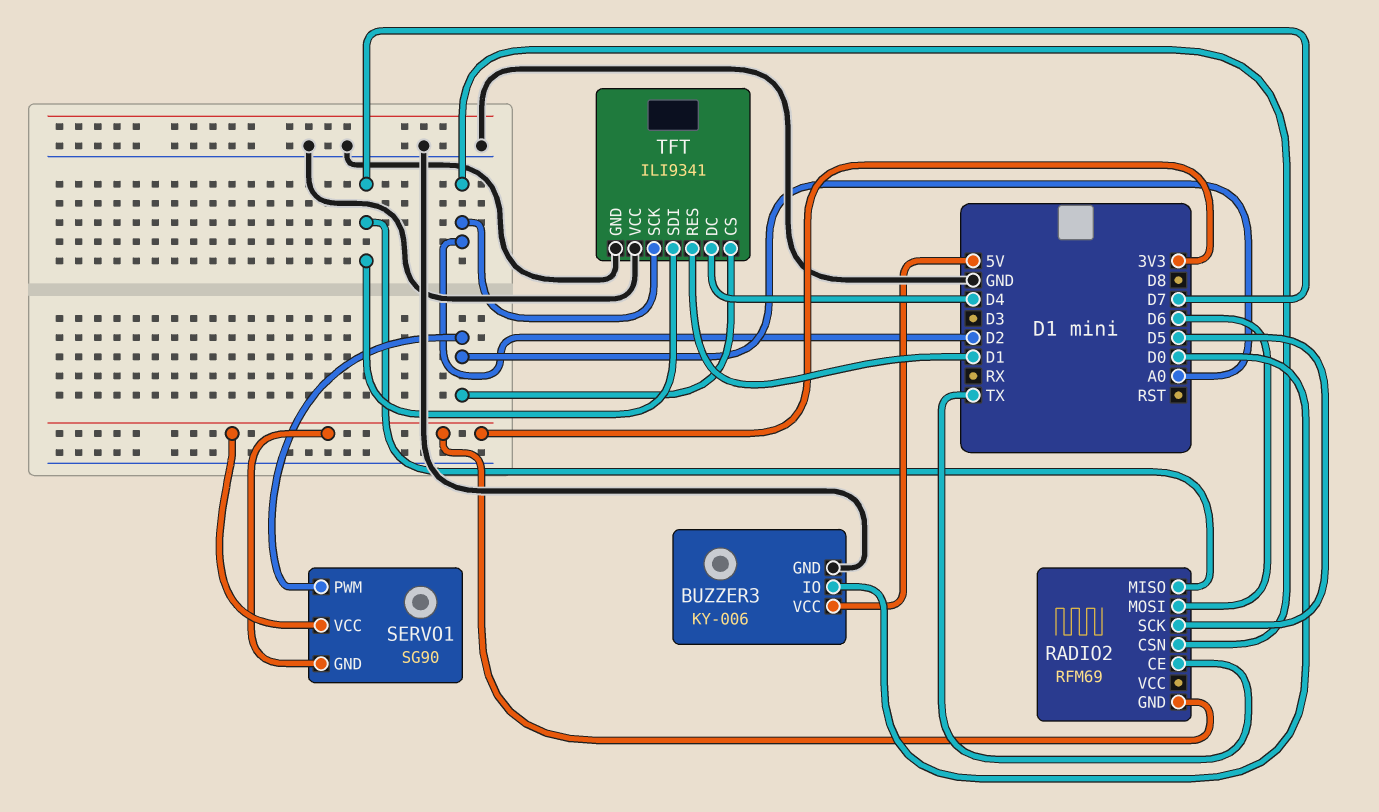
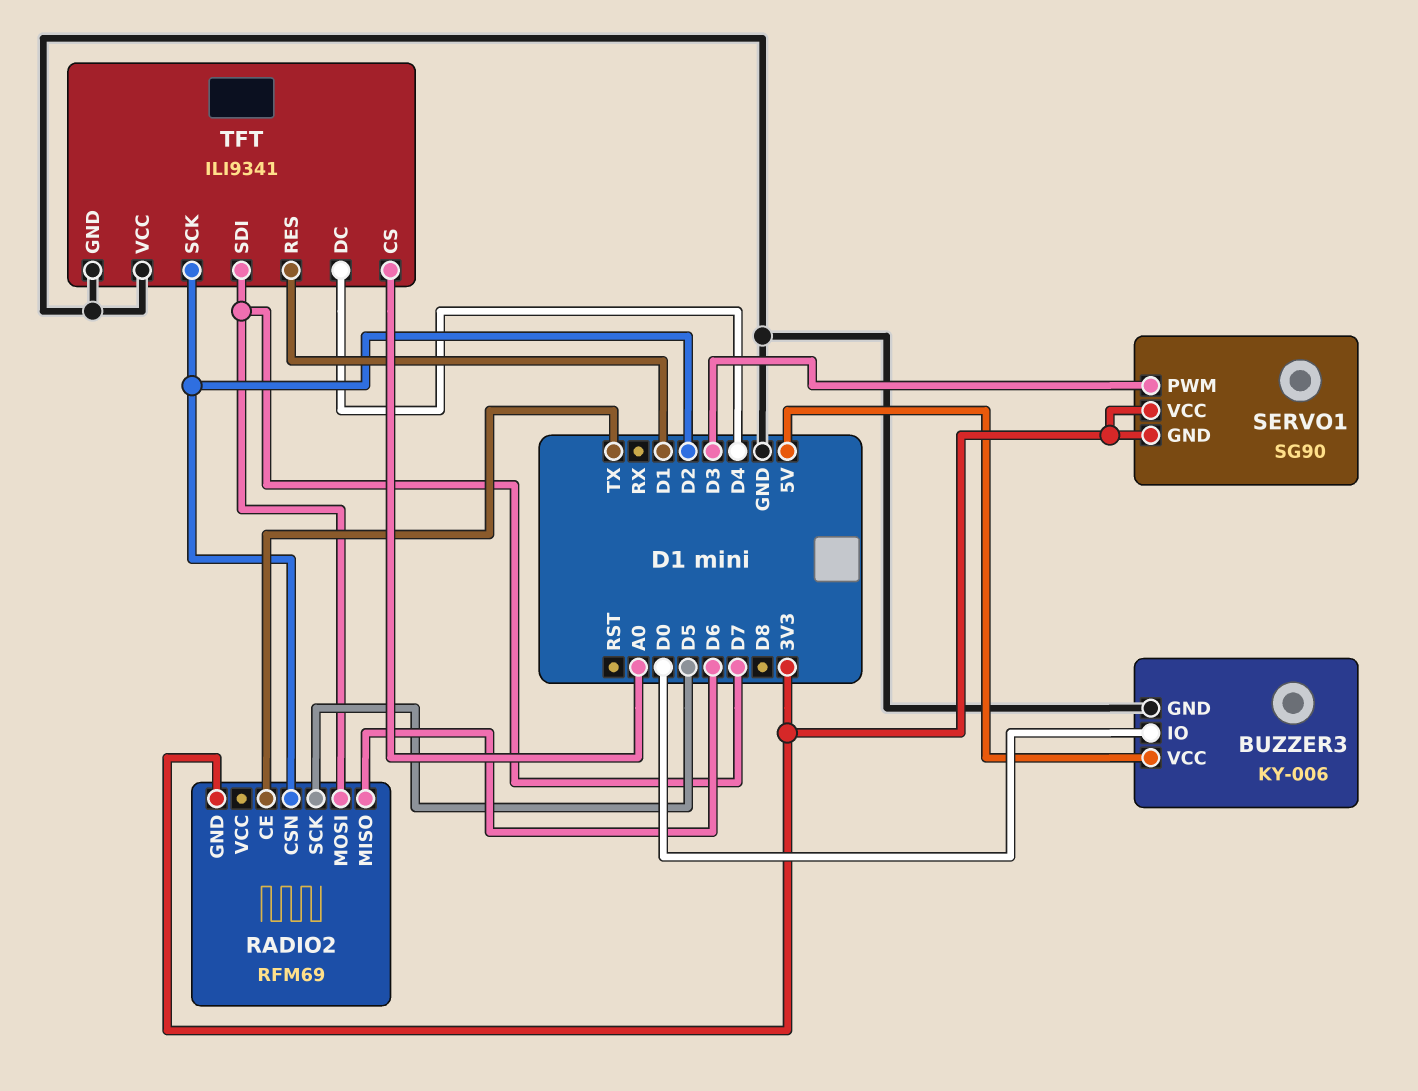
RADIO2 pin MISO: D7 -> D6
RADIO2 pin MOSI: D6 -> D7
SERVO1 pin PWM: A0 -> D3

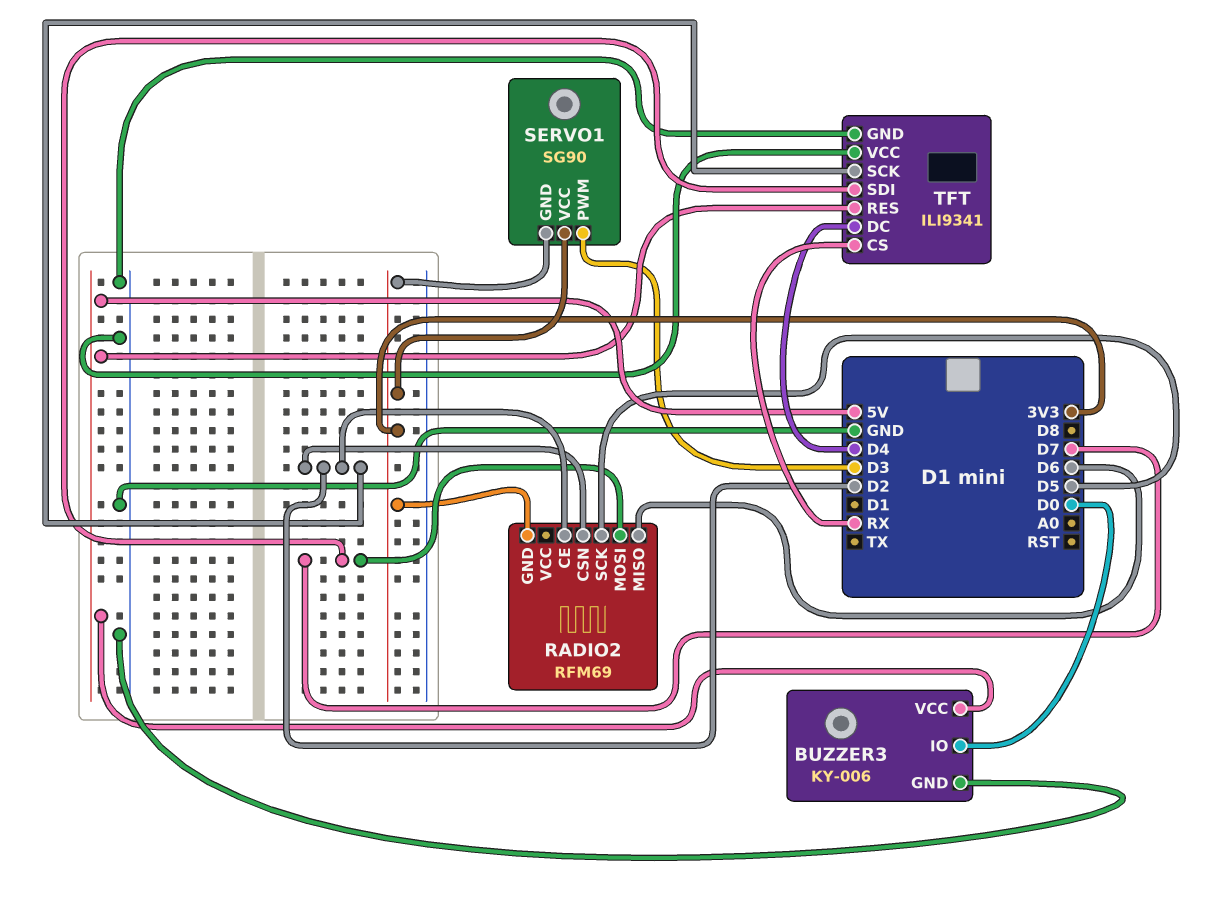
RADIO2 pin CE: TX -> D2
TFT pin CS: A0 -> RX
TFT pin RES: D1 -> 5V

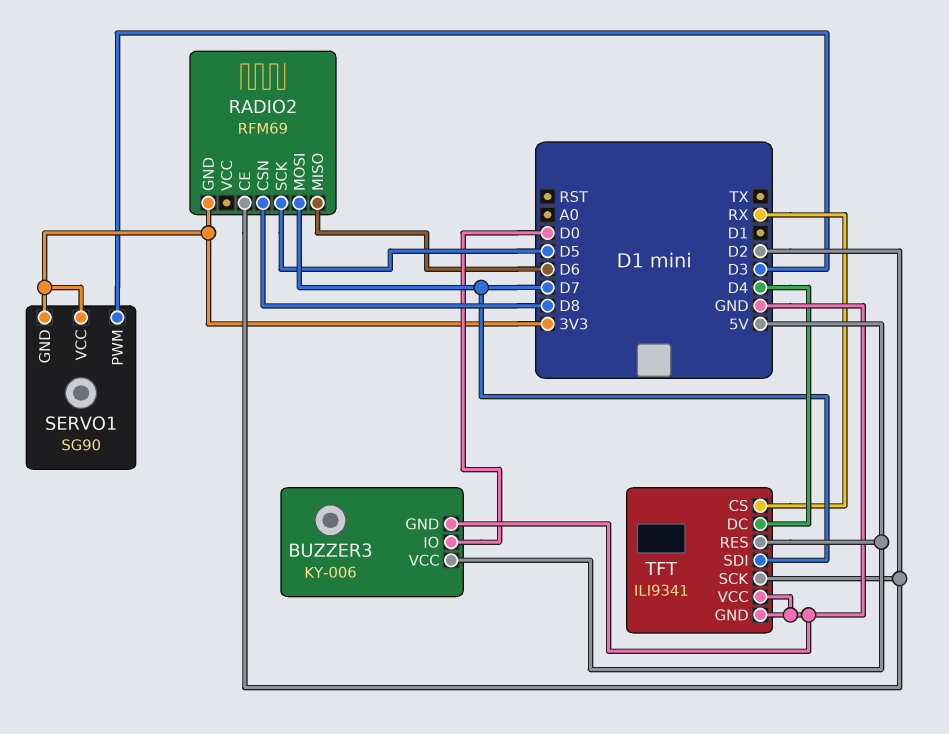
RADIO2 pin CSN: D2 -> D8

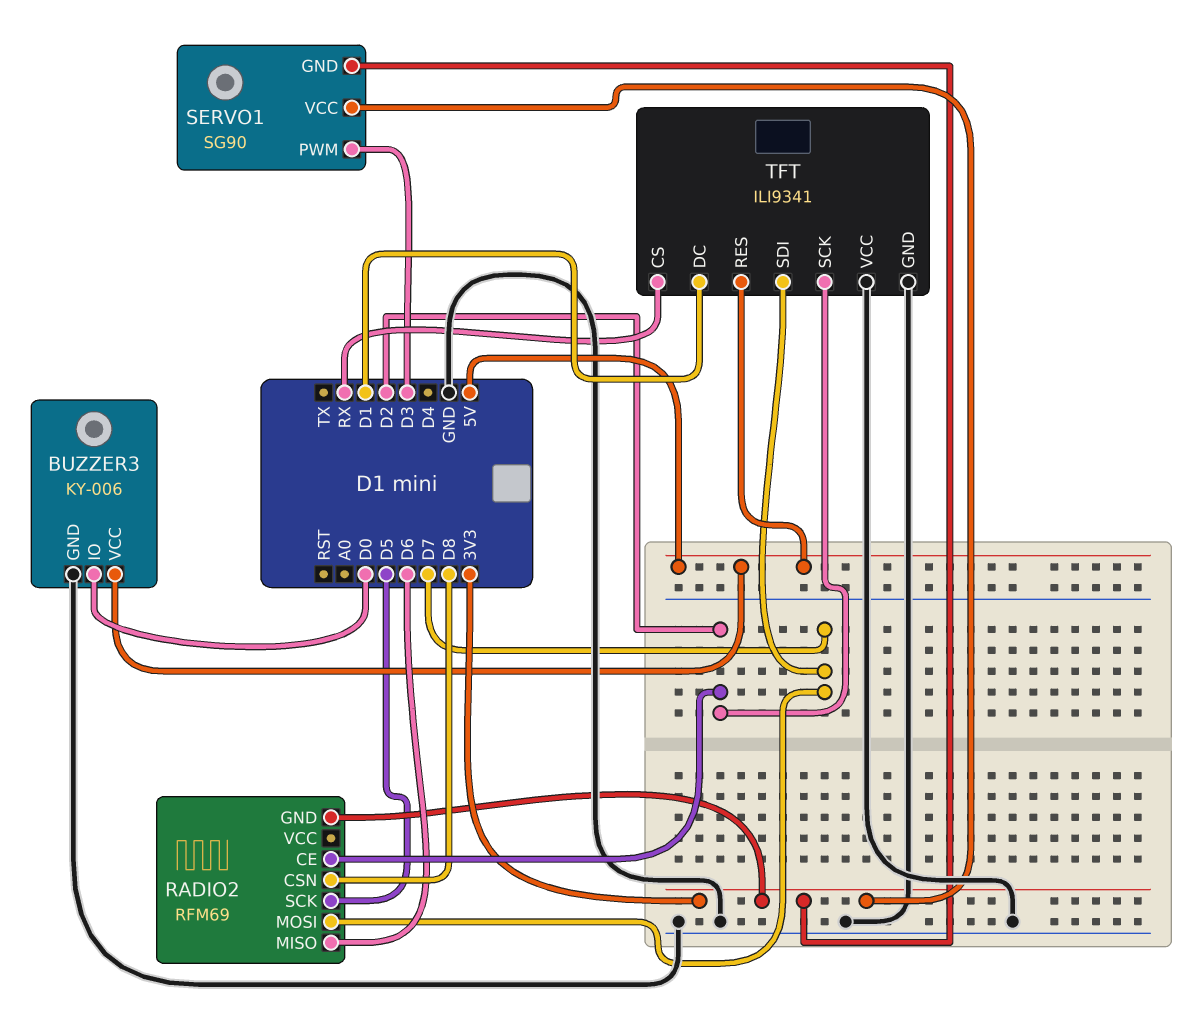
TFT pin DC: D4 -> D1

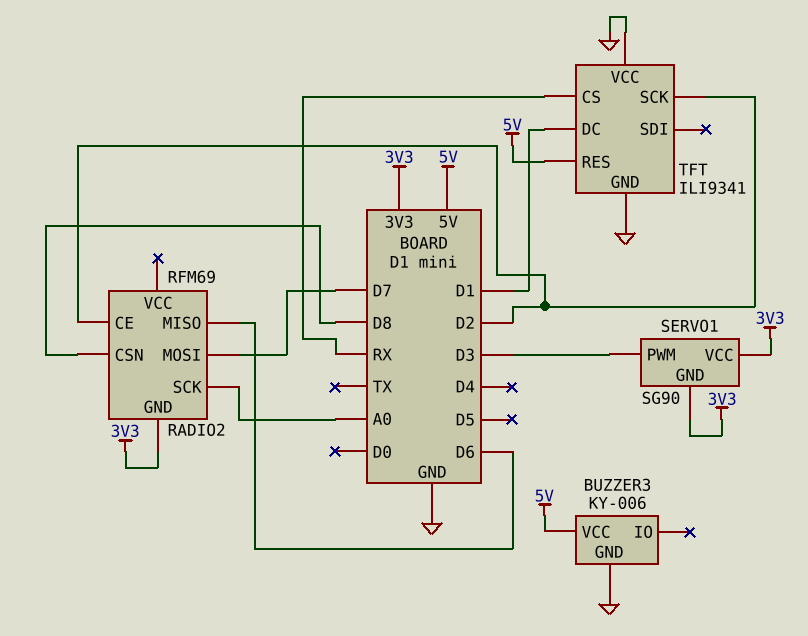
BUZZER3 pin IO: D0 -> none
RADIO2 pin SCK: D5 -> A0
TFT pin SDI: D7 -> none

